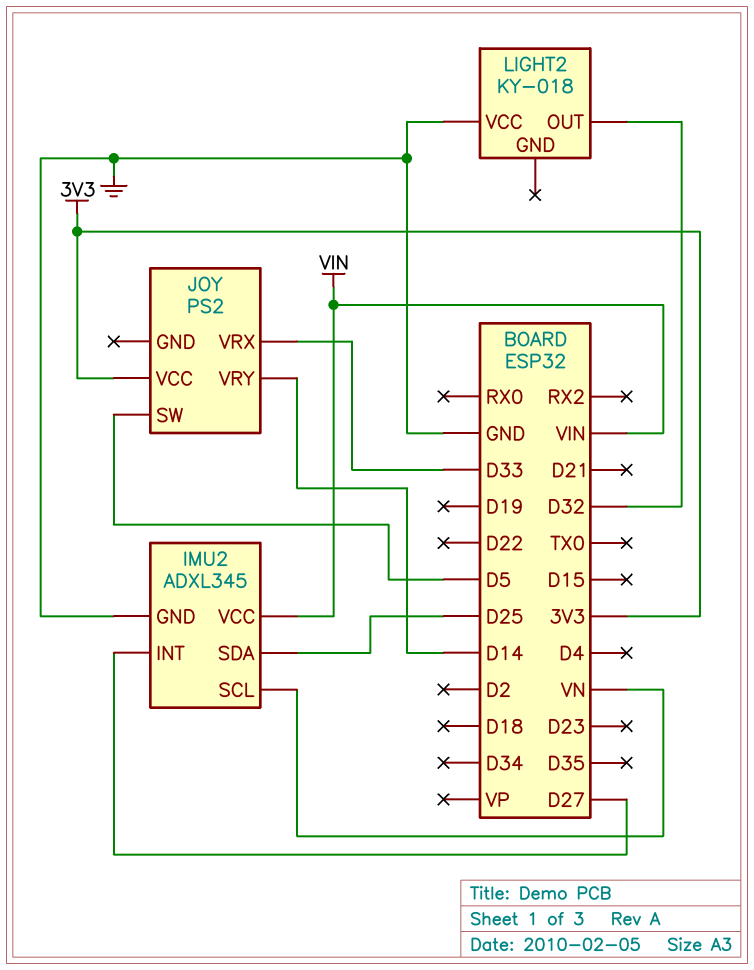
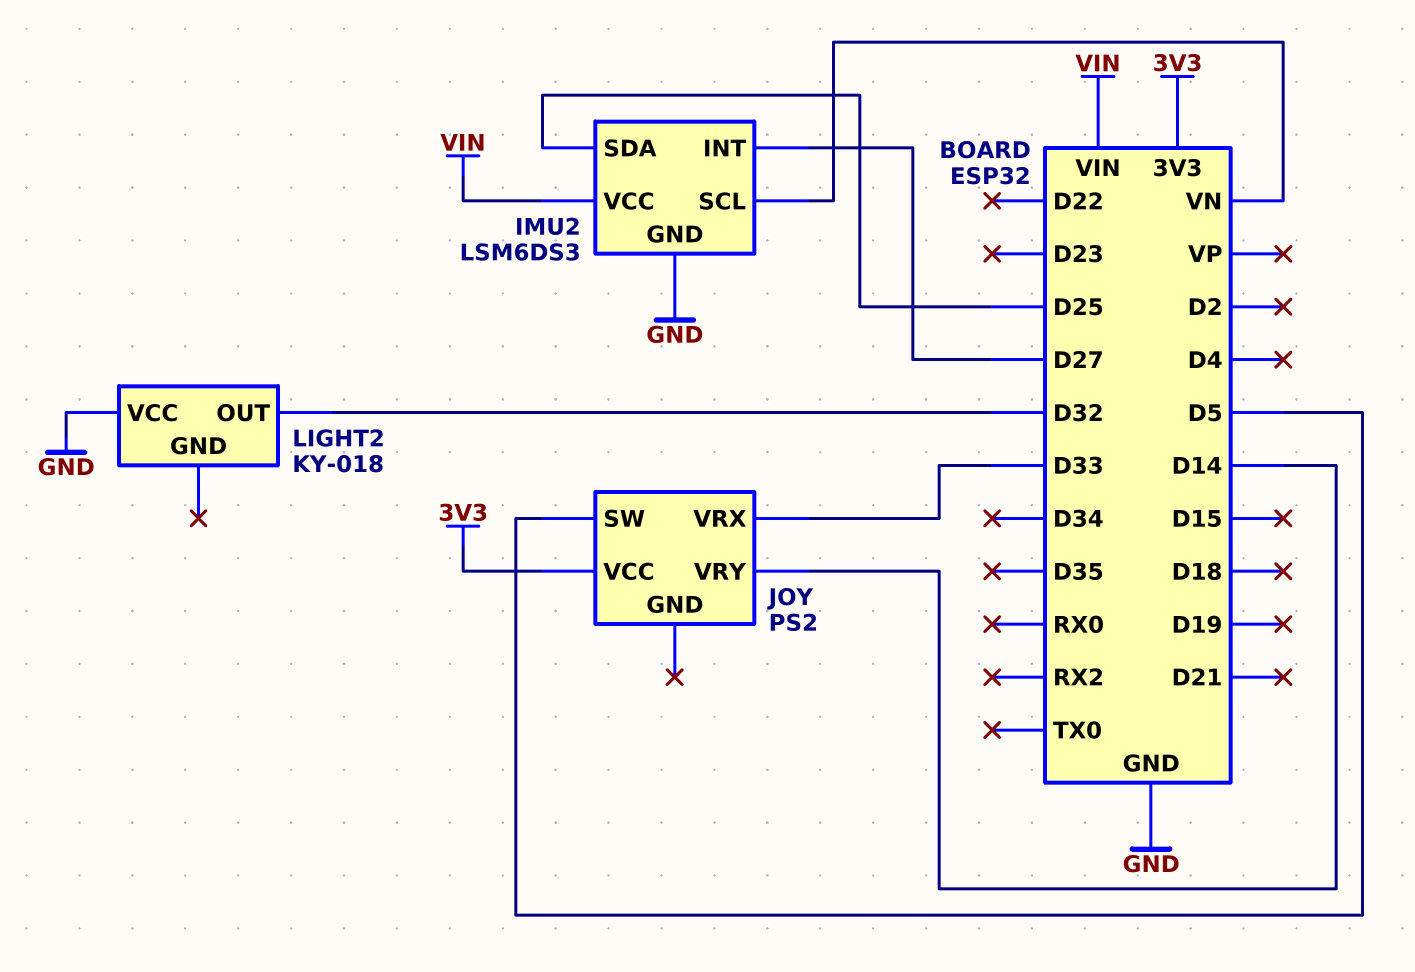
IMU2: ADXL345 -> LSM6DS3

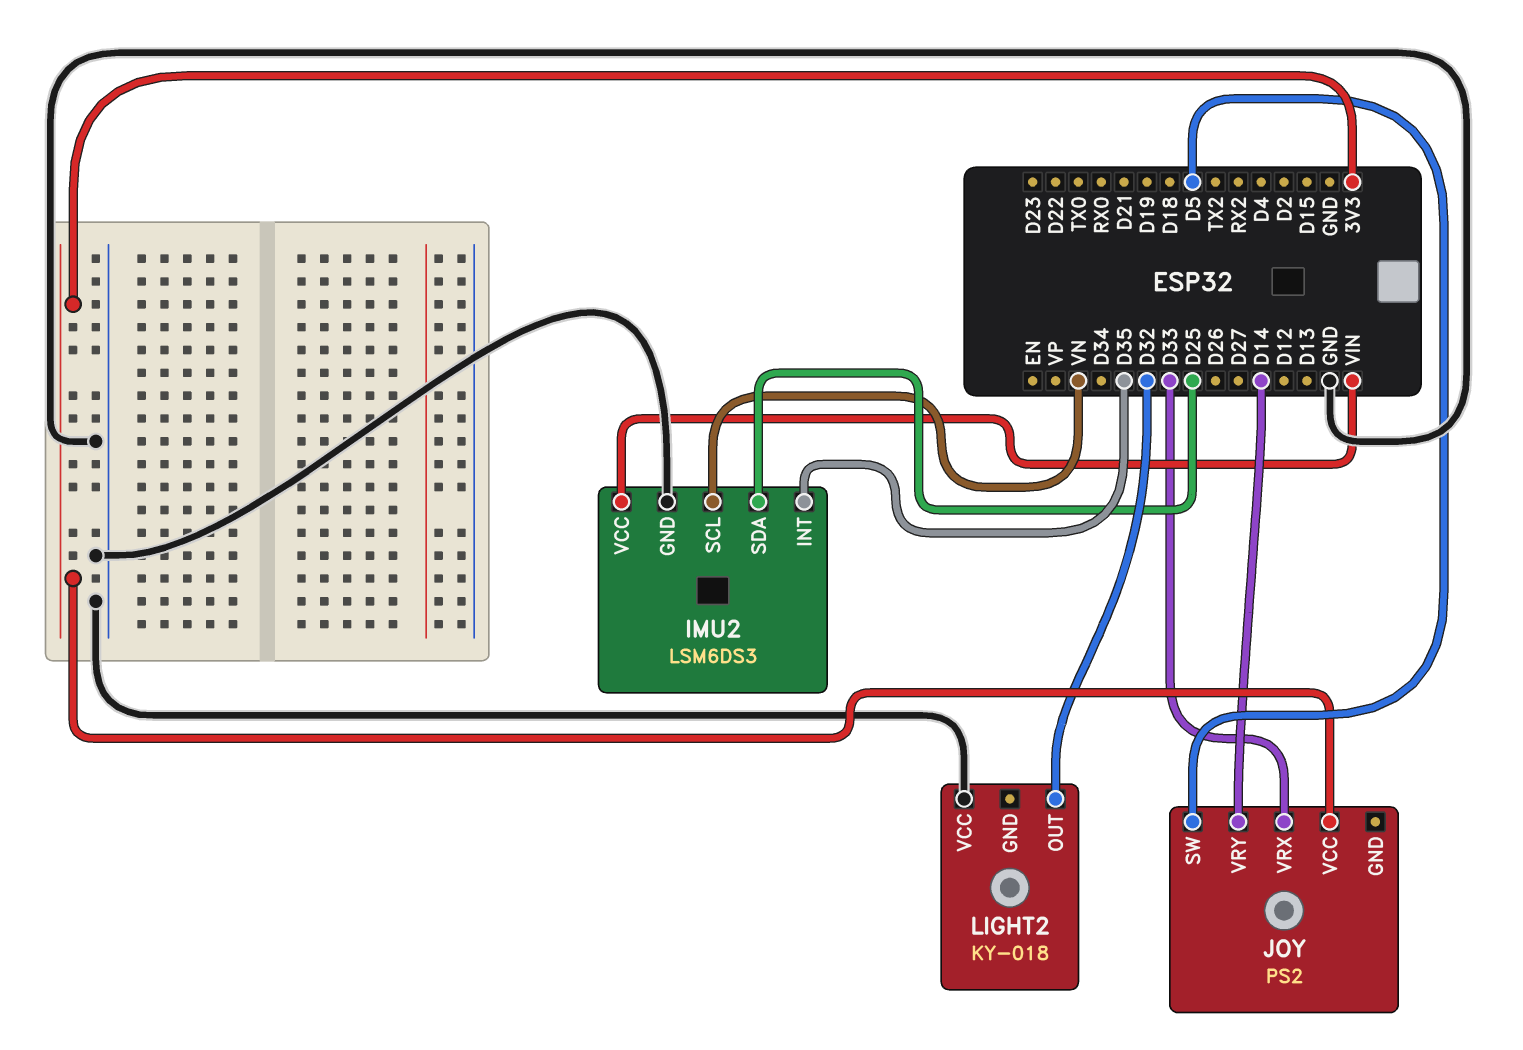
IMU2 pin INT: D27 -> D35

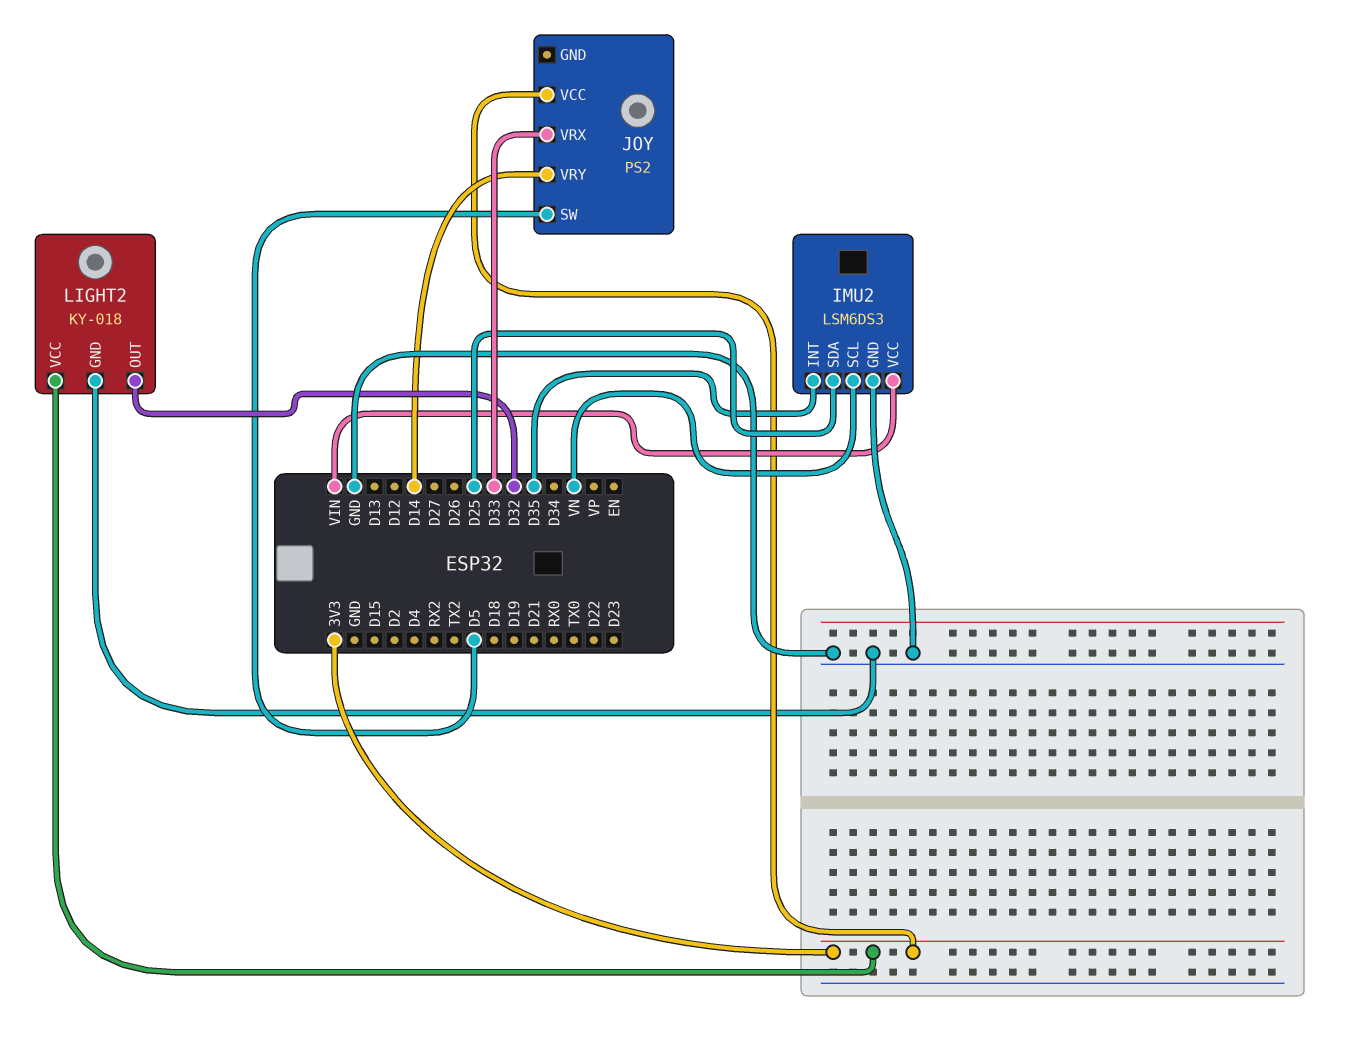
LIGHT2 pin GND: none -> GND
LIGHT2 pin VCC: GND -> 3V3

